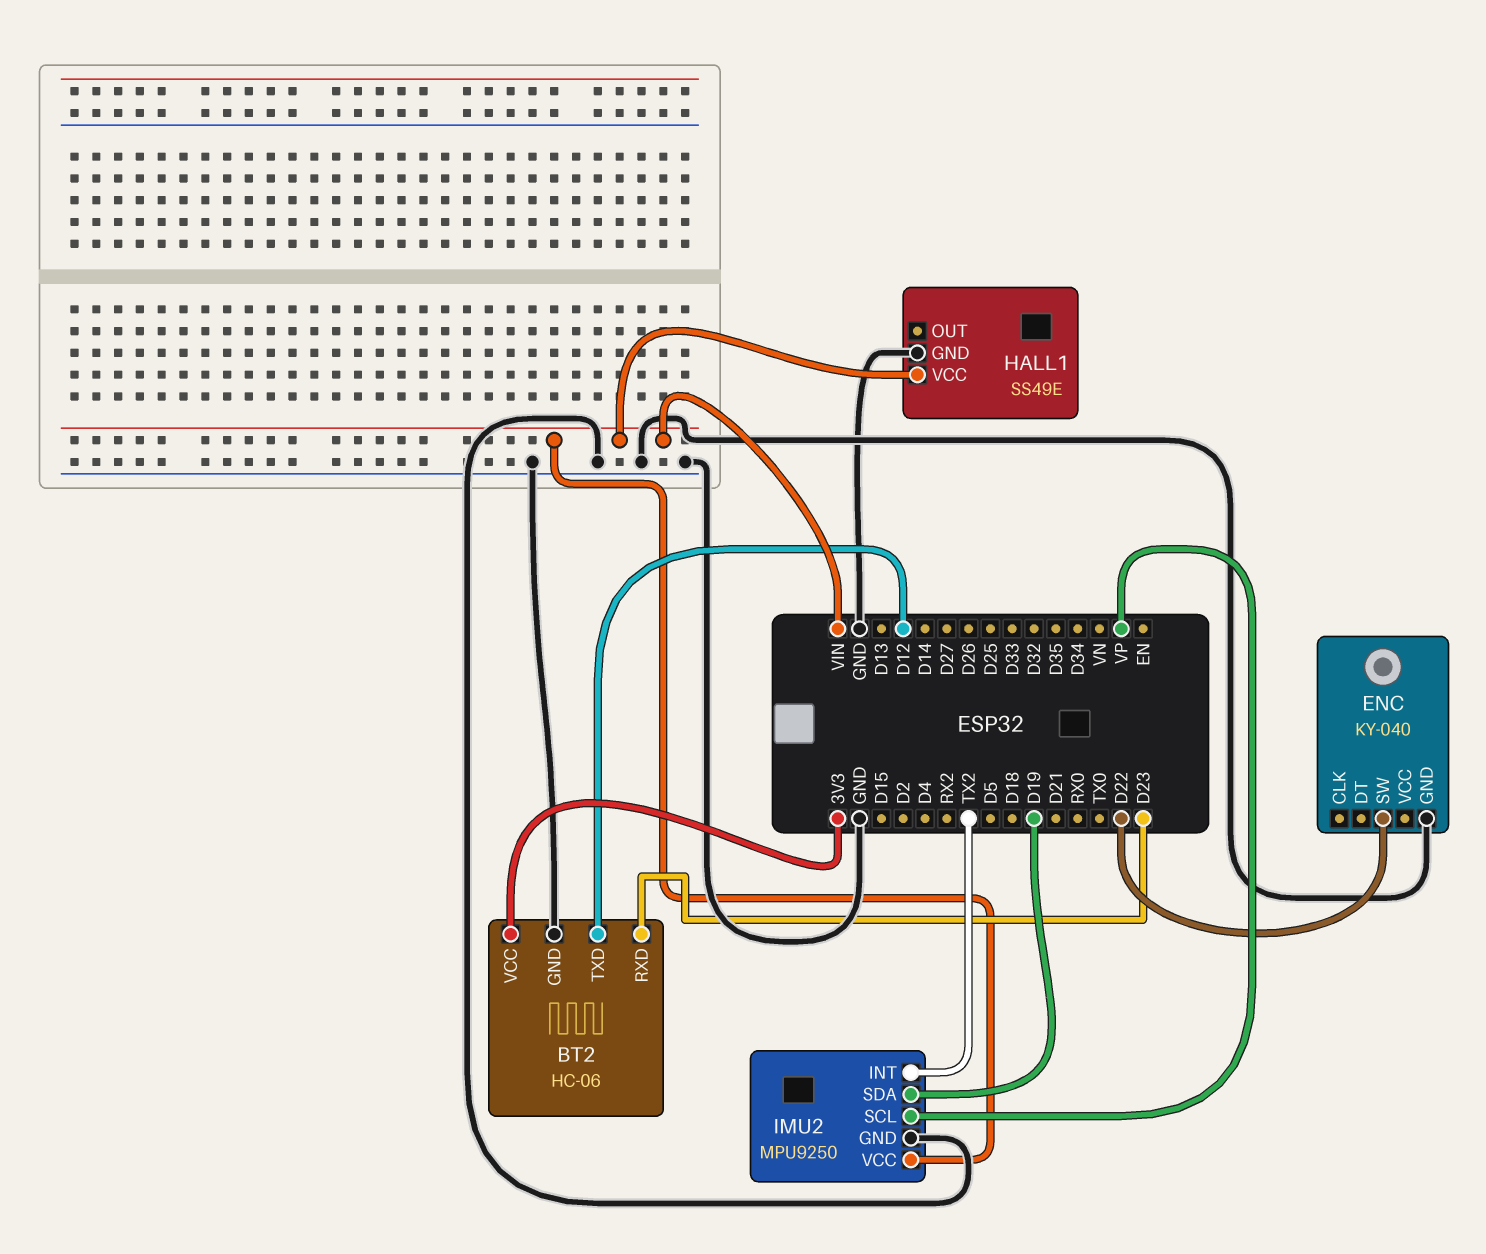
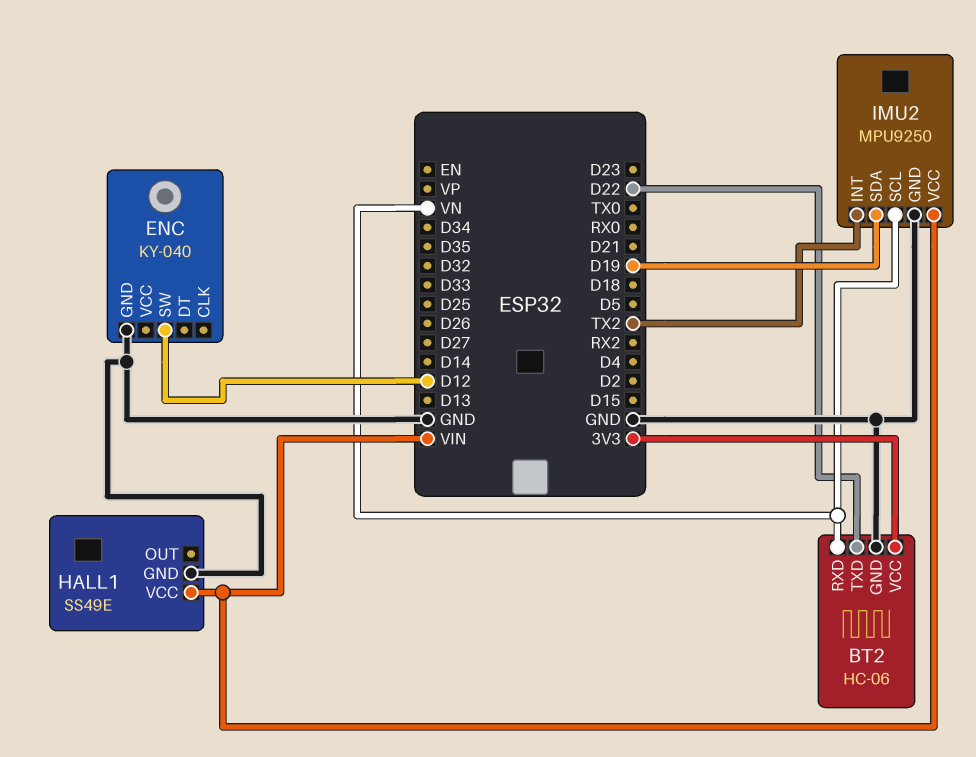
BT2 pin RXD: D23 -> VN
BT2 pin TXD: D12 -> D22
ENC pin SW: D22 -> D12
IMU2 pin SCL: VP -> VN

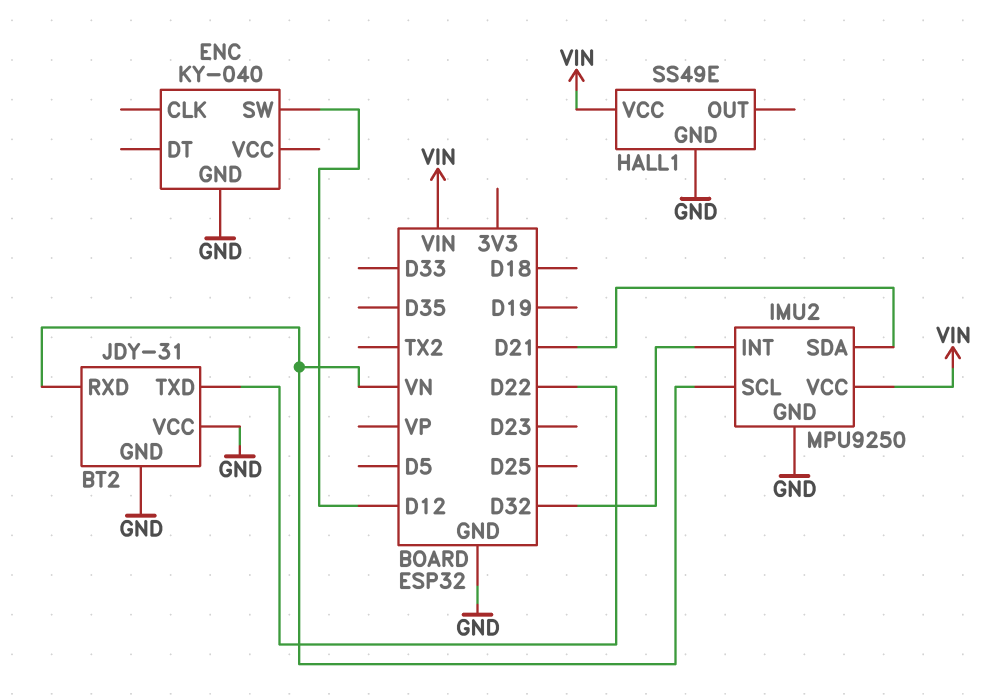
BT2: HC-06 -> JDY-31
BT2 pin VCC: 3V3 -> GND
IMU2 pin INT: TX2 -> D32
IMU2 pin SDA: D19 -> D21

